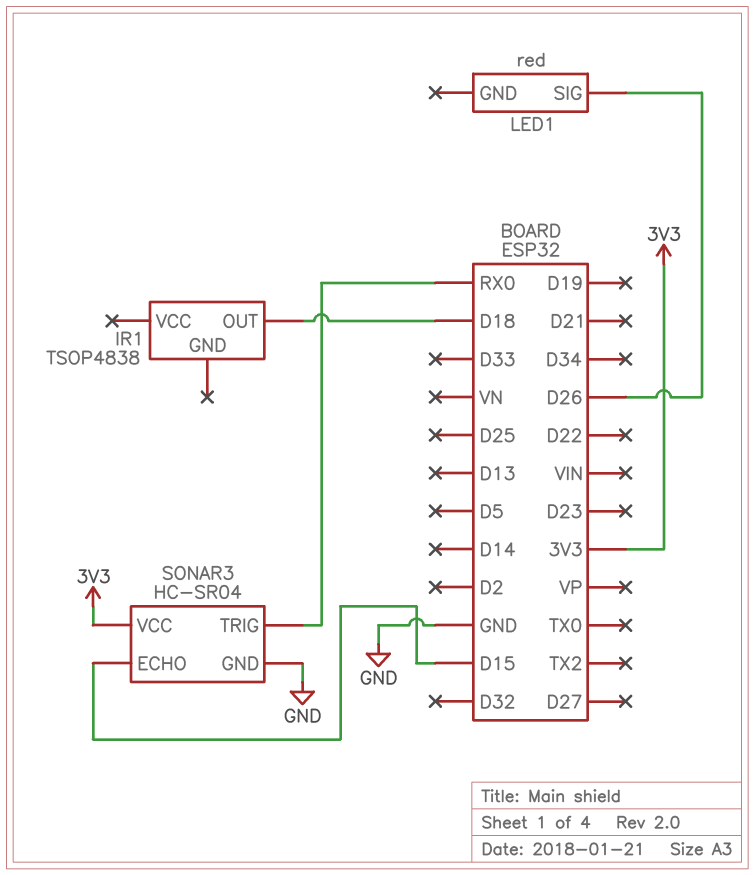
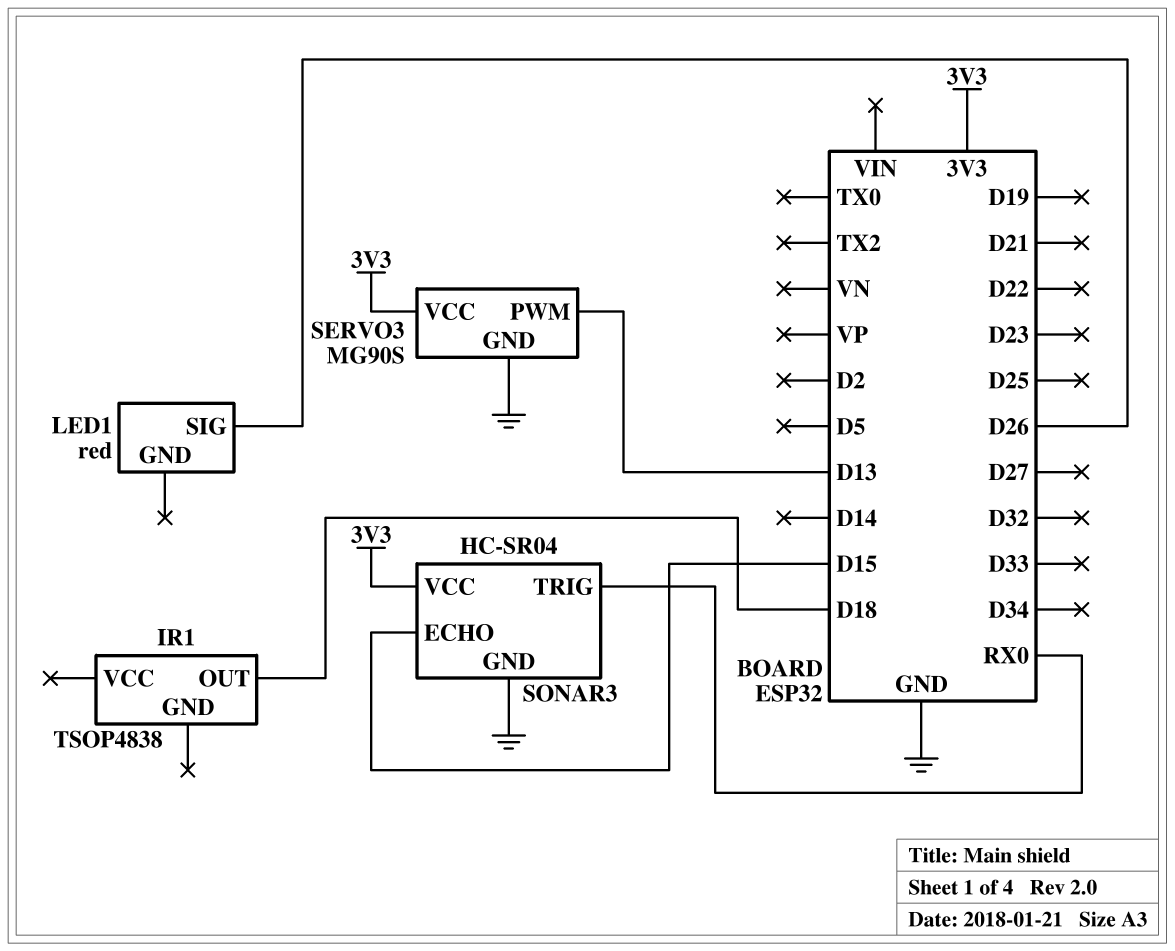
SERVO3: none -> MG90S
SERVO3 pin GND: none -> GND
SERVO3 pin PWM: none -> D13
SERVO3 pin VCC: none -> 3V3

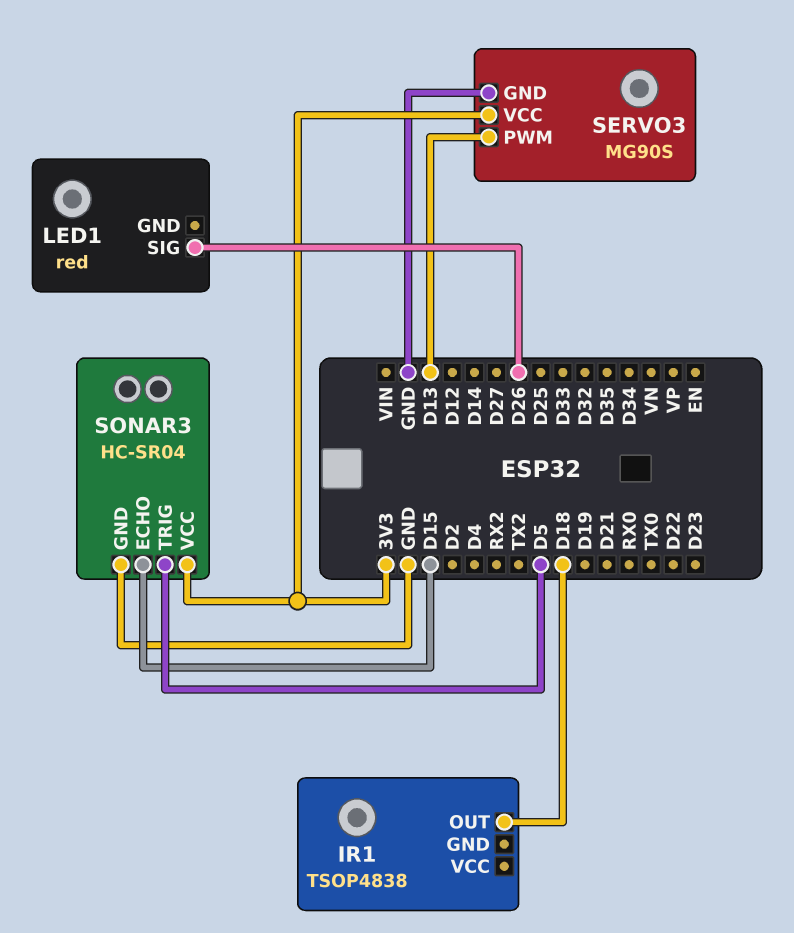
SONAR3 pin TRIG: RX0 -> D5

